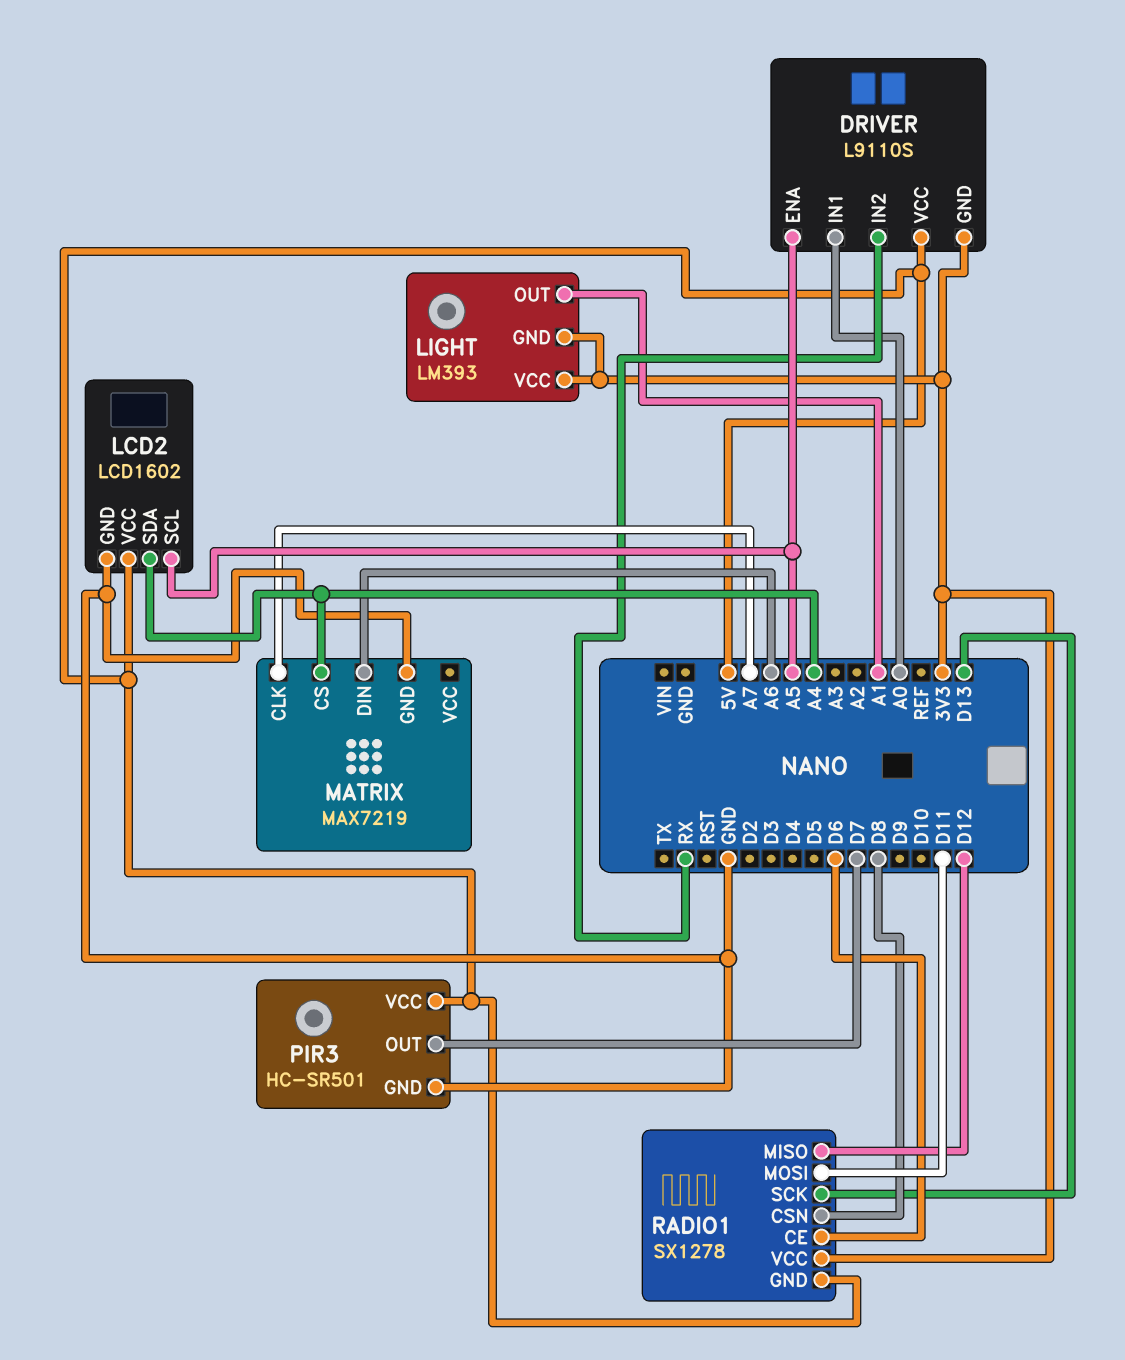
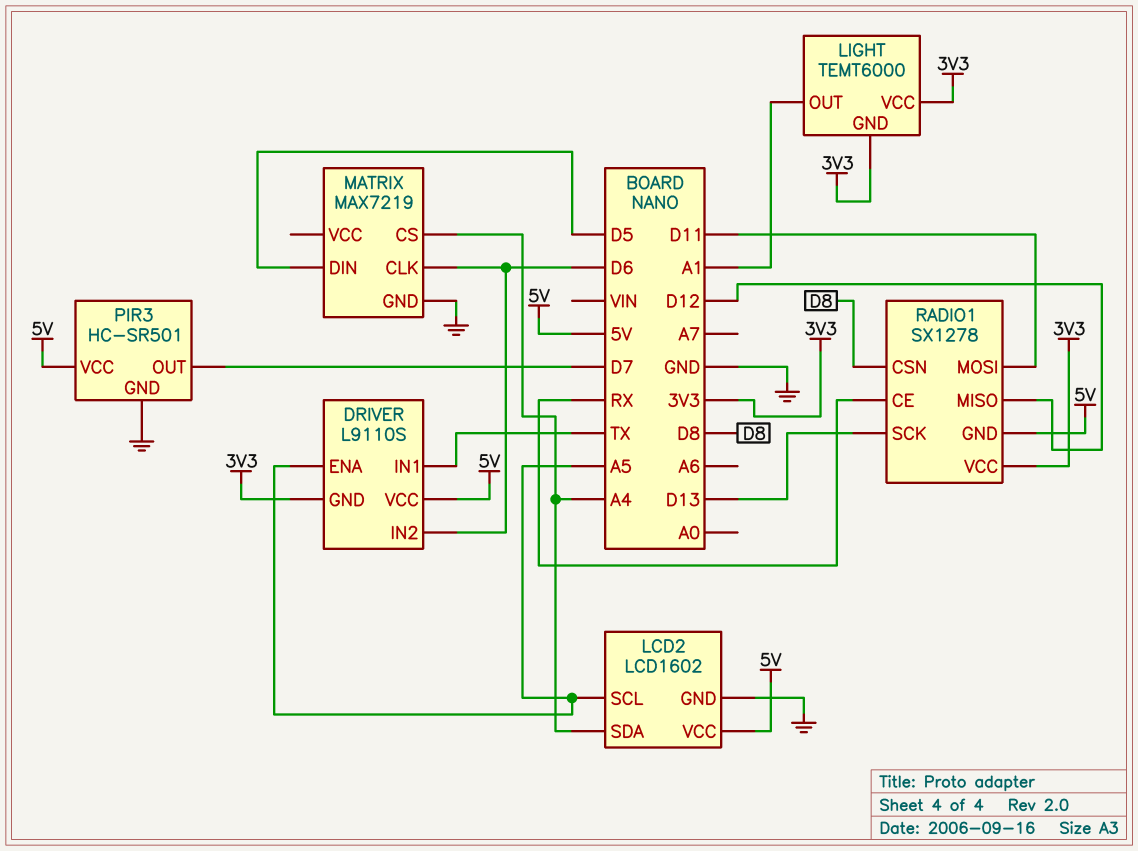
DRIVER pin IN1: A0 -> TX
DRIVER pin IN2: RX -> D6
LIGHT: LM393 -> TEMT6000
MATRIX pin CLK: A7 -> D6
MATRIX pin DIN: A6 -> D5
RADIO1 pin CE: D6 -> RX

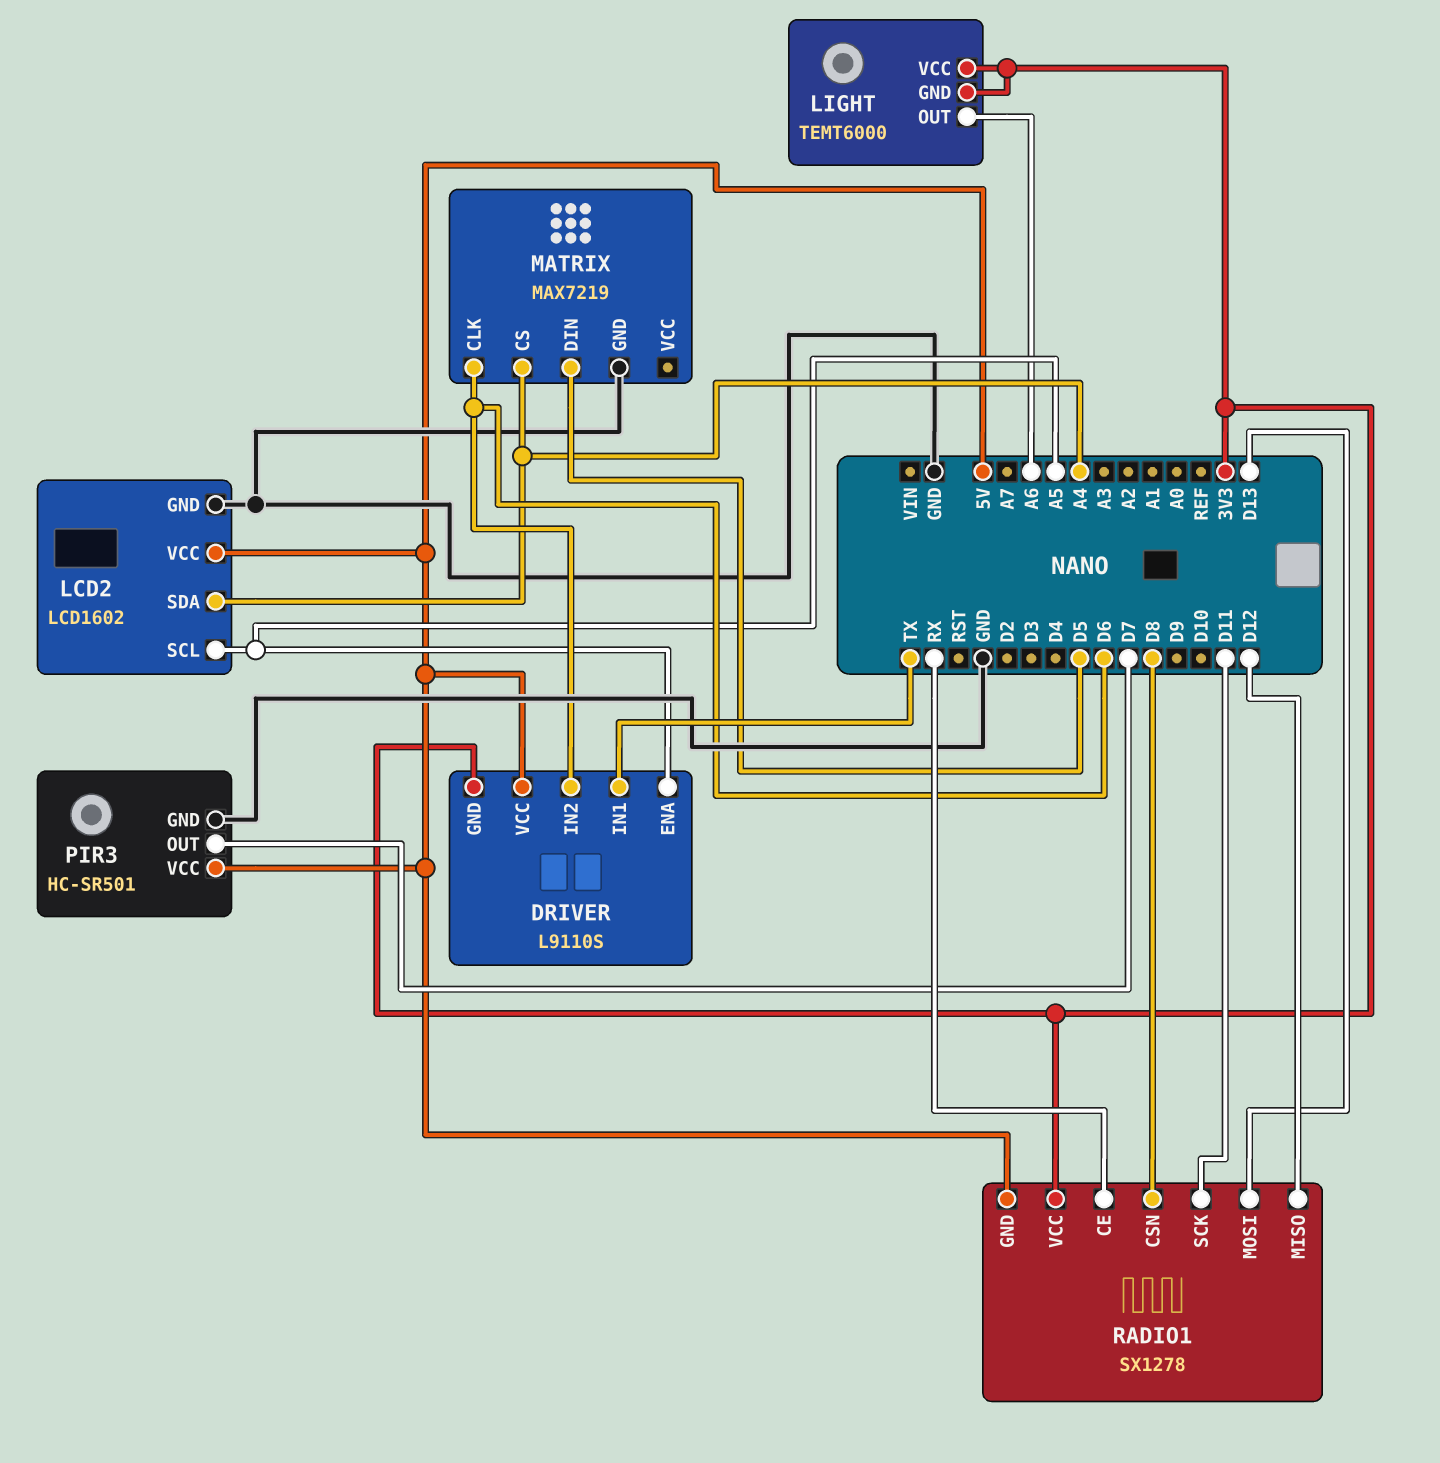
LIGHT pin OUT: A1 -> A6
RADIO1 pin MOSI: D11 -> D13
RADIO1 pin SCK: D13 -> D11

